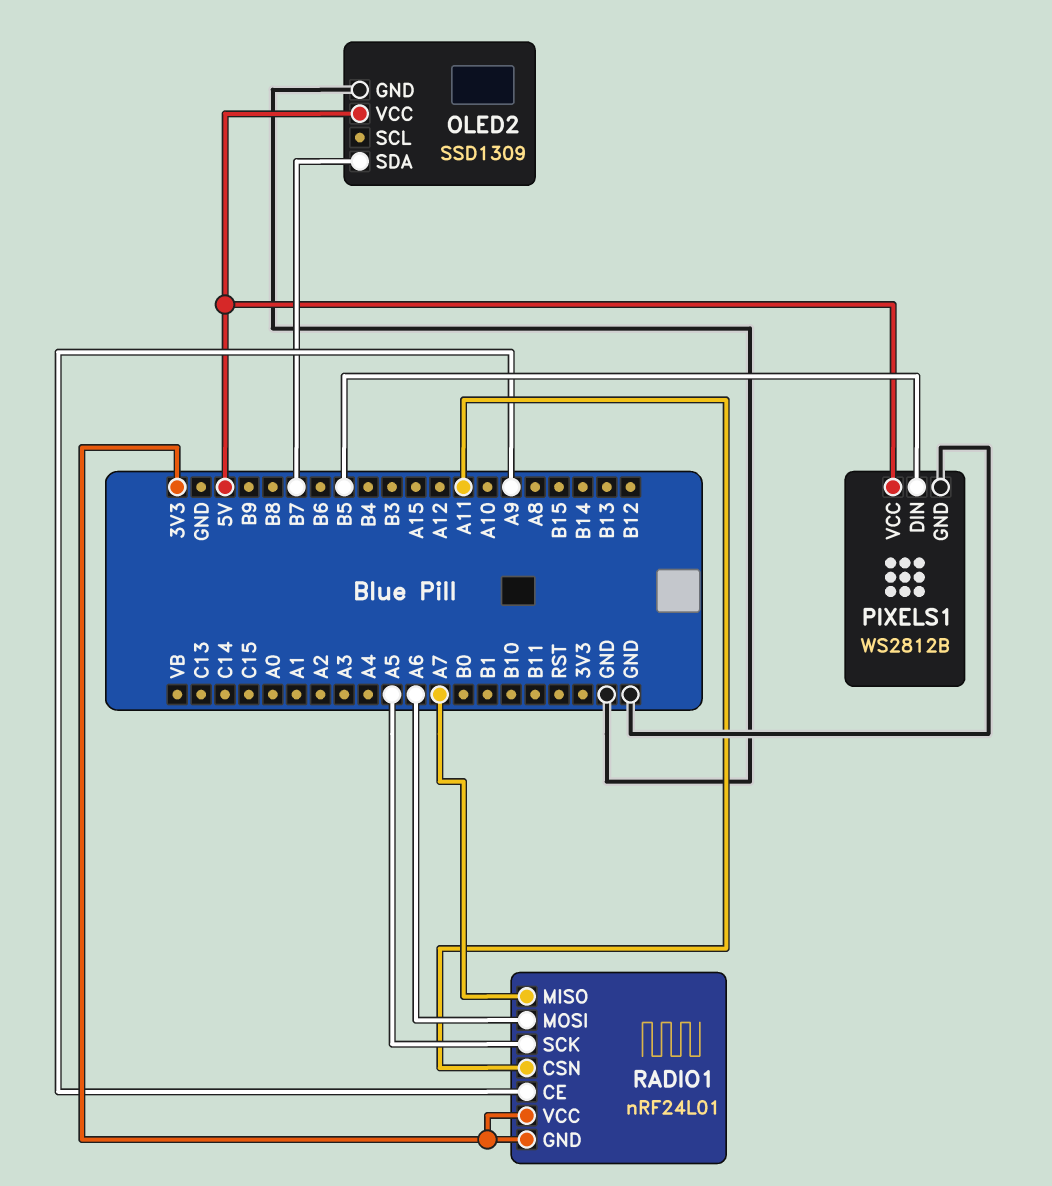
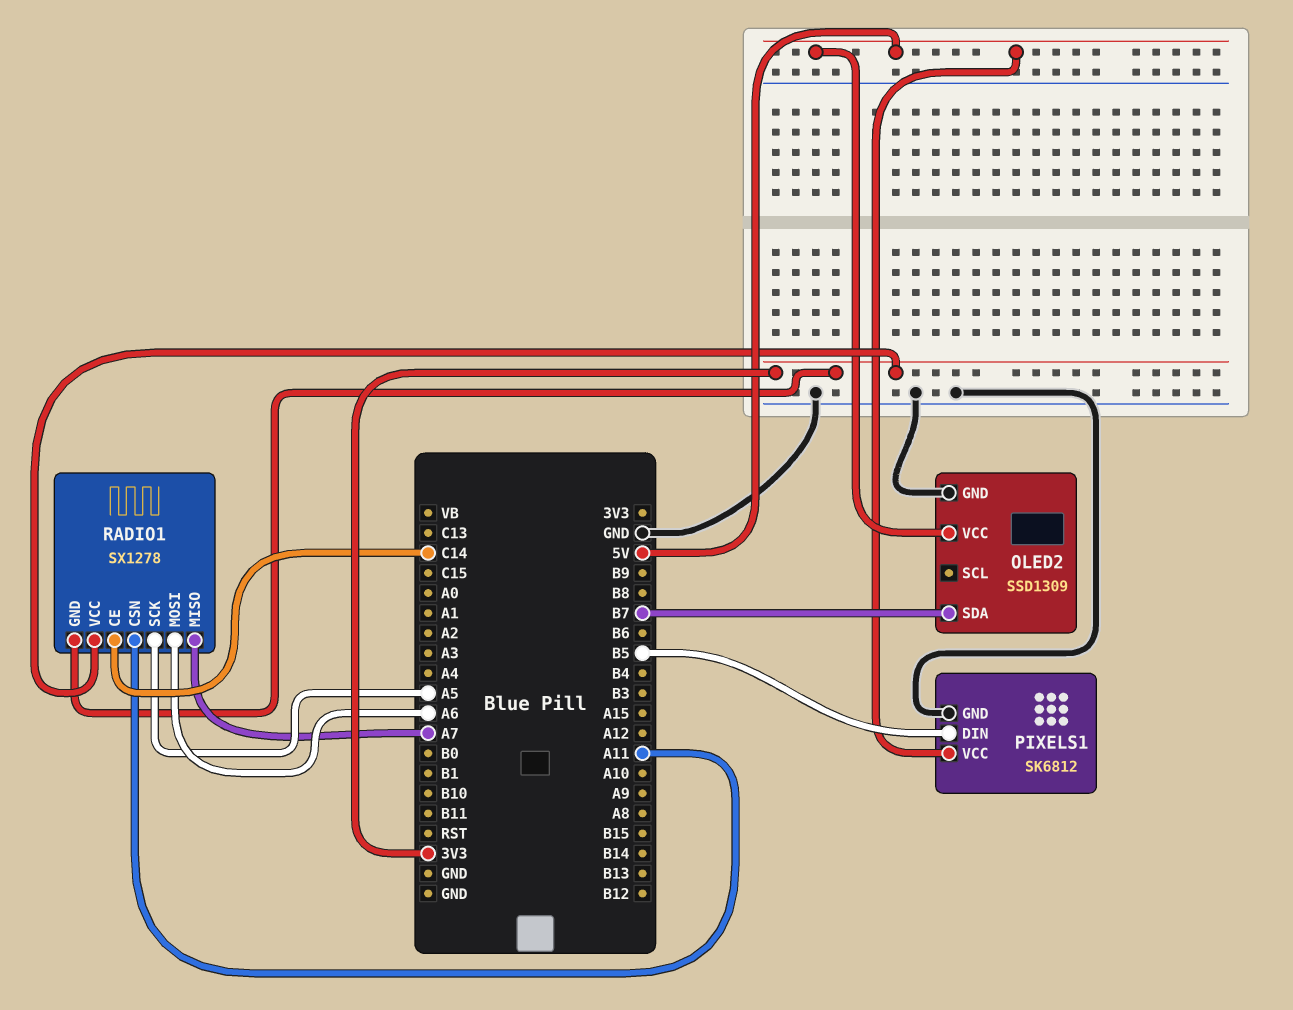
PIXELS1: WS2812B -> SK6812
RADIO1: nRF24L01 -> SX1278
RADIO1 pin CE: A9 -> C14

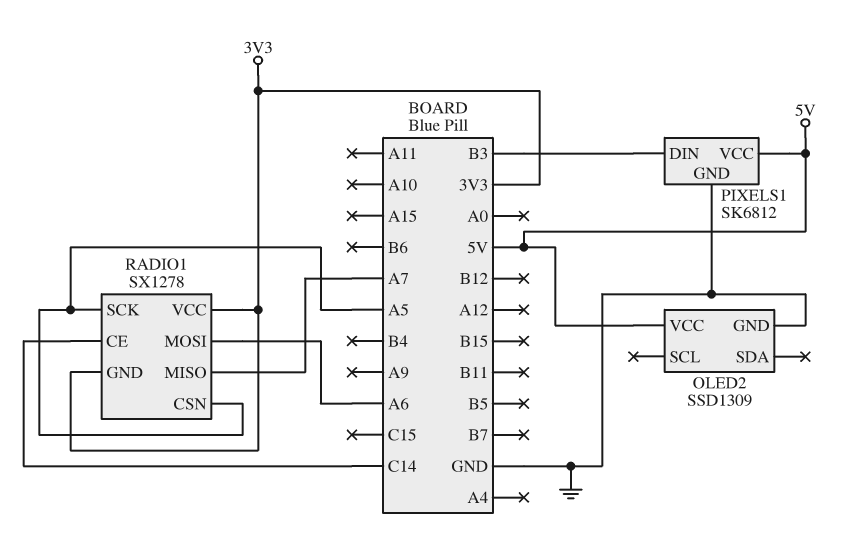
OLED2 pin SDA: B7 -> none
PIXELS1 pin DIN: B5 -> B3
RADIO1 pin CSN: A11 -> A5

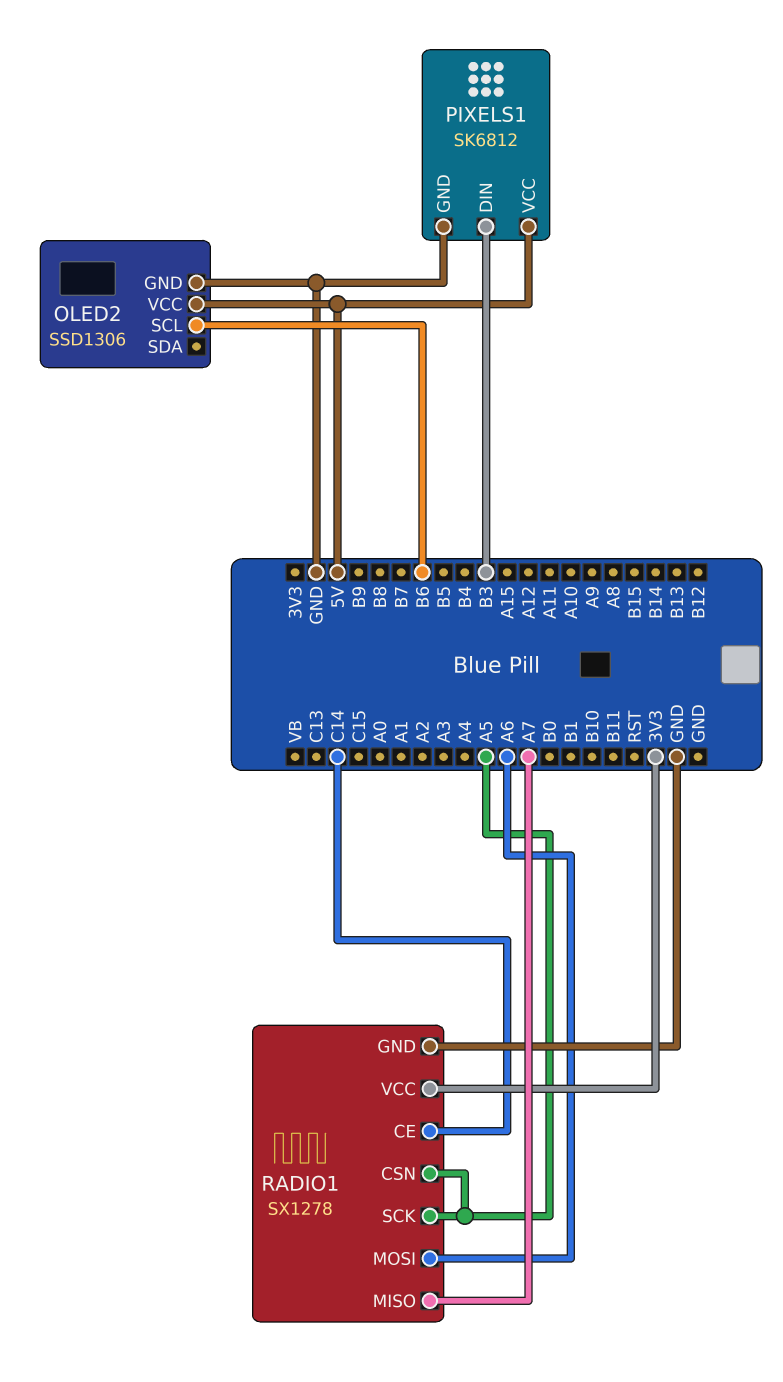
OLED2: SSD1309 -> SSD1306
OLED2 pin SCL: none -> B6
RADIO1 pin GND: 3V3 -> GND

